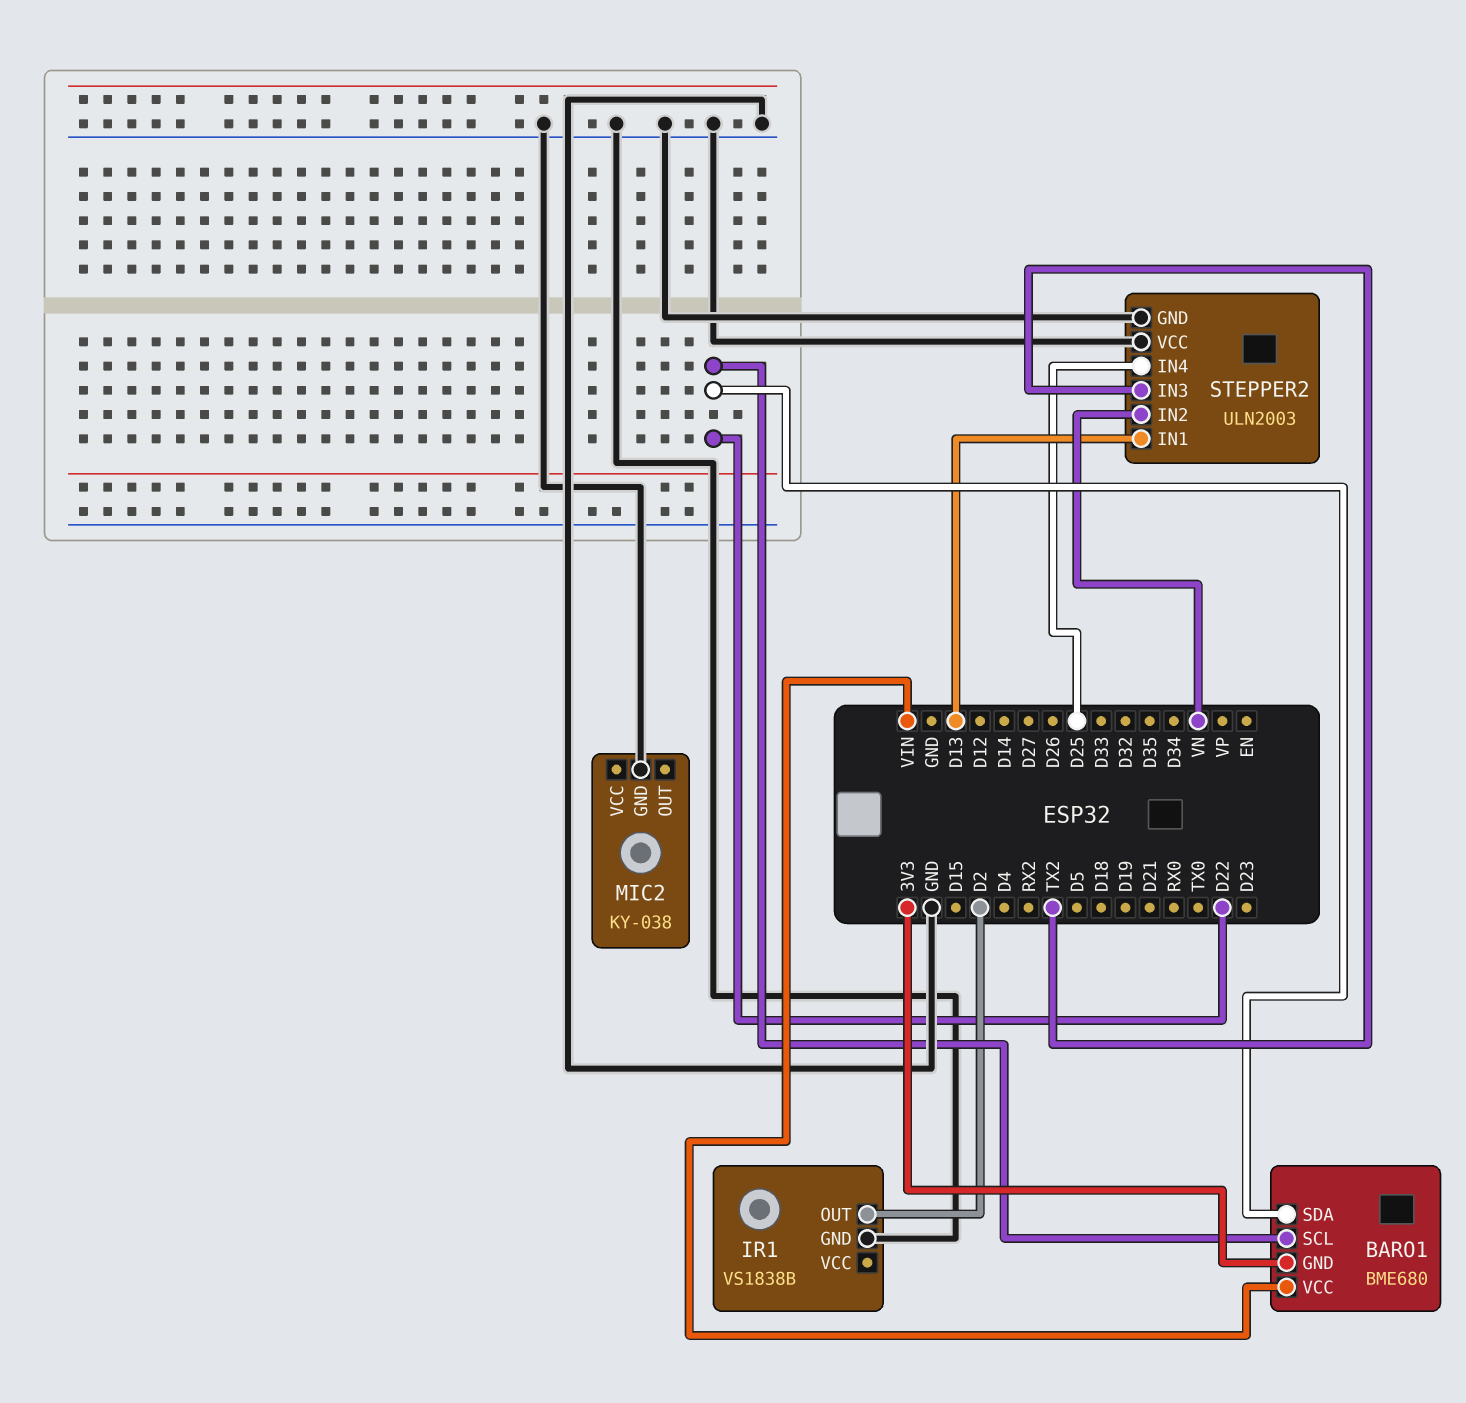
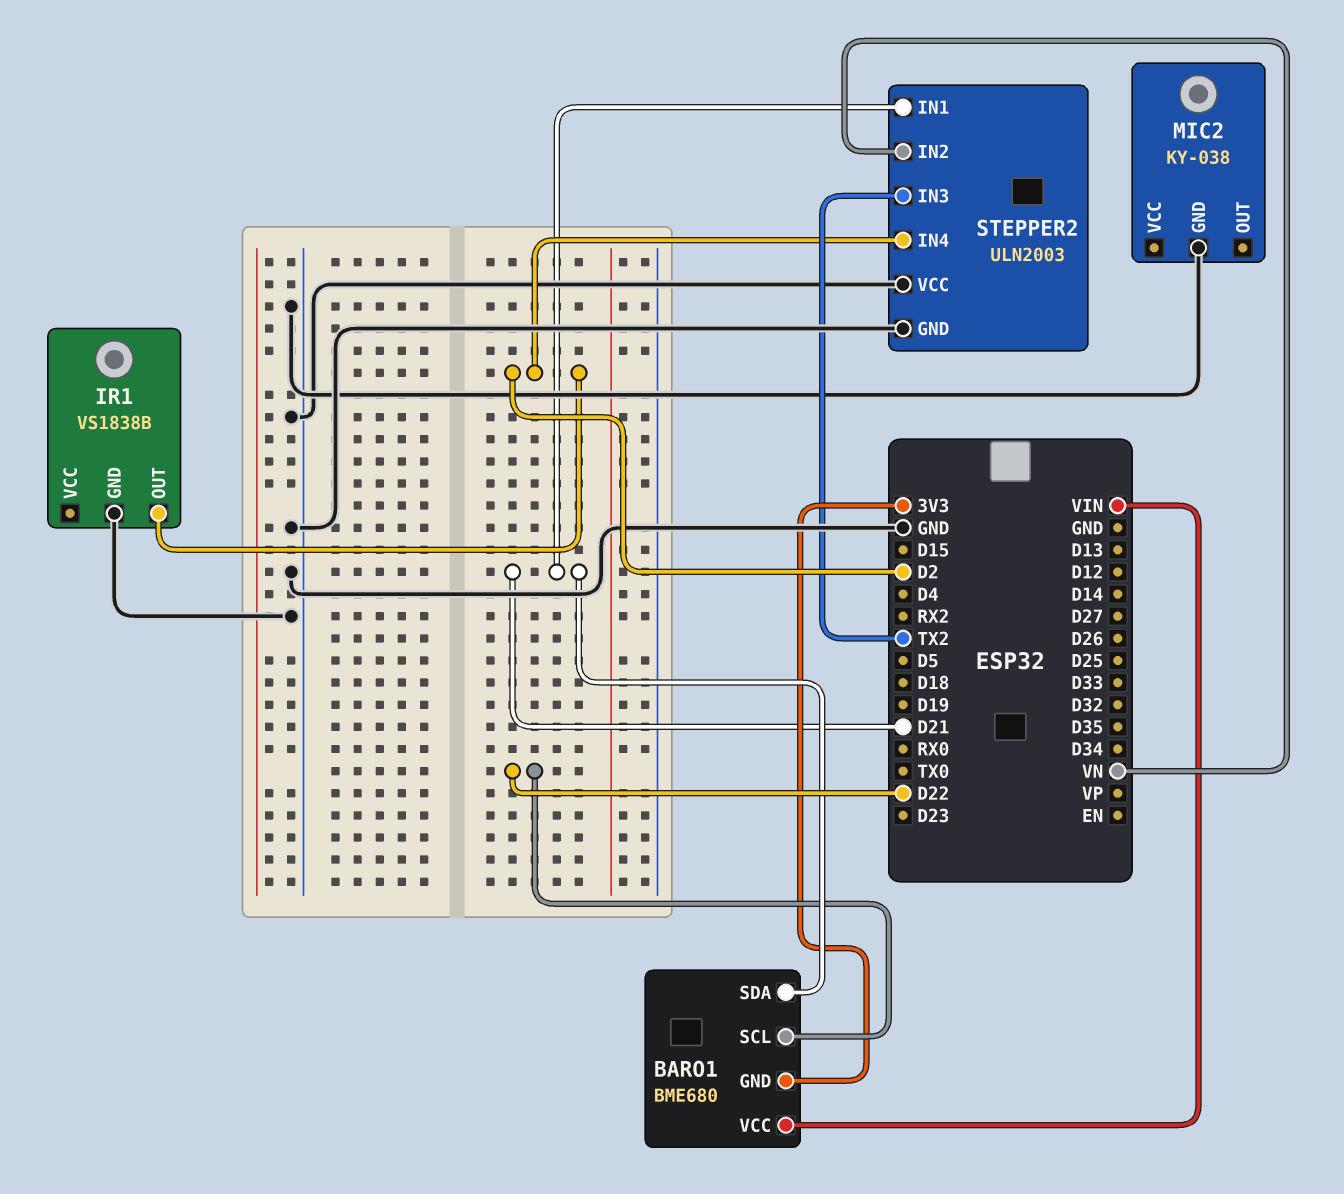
BARO1 pin SDA: D22 -> D21
STEPPER2 pin IN1: D13 -> D21
STEPPER2 pin IN4: D25 -> D2

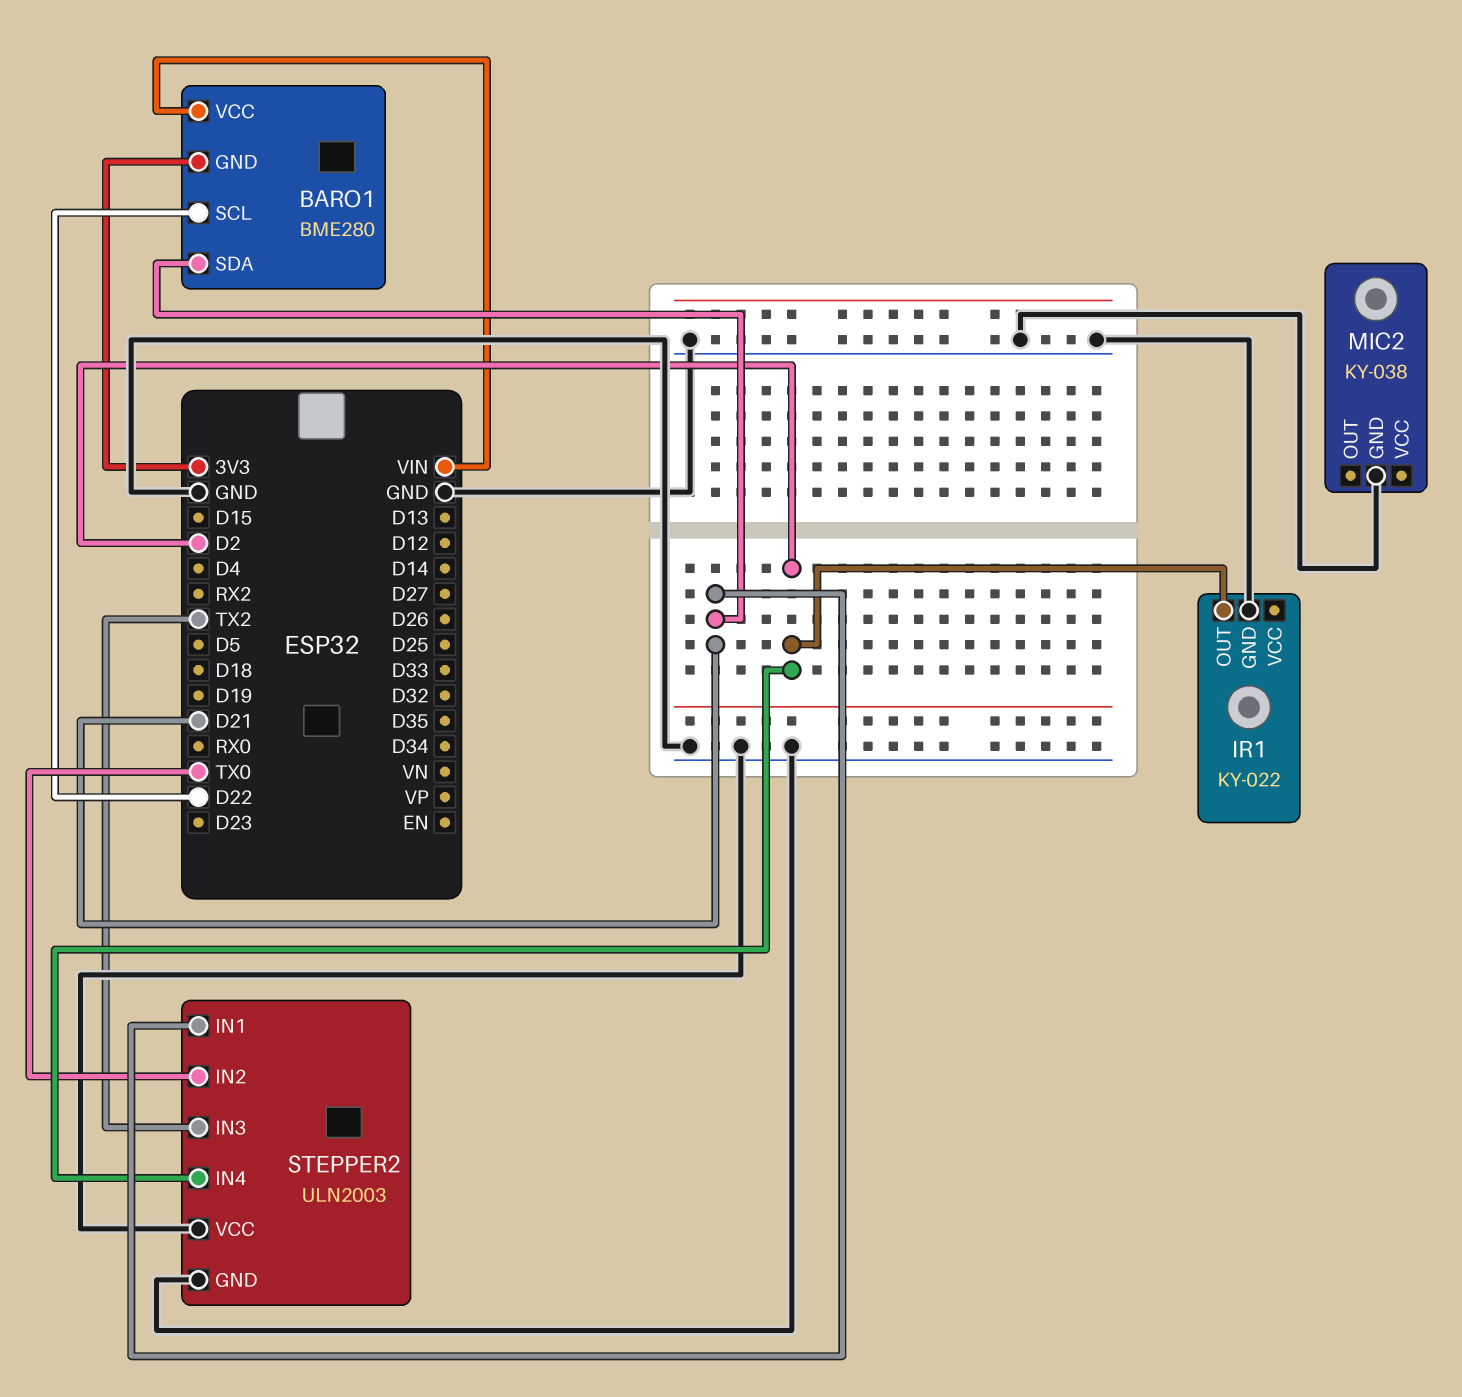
BARO1: BME680 -> BME280
IR1: VS1838B -> KY-022
STEPPER2 pin IN2: VN -> TX0

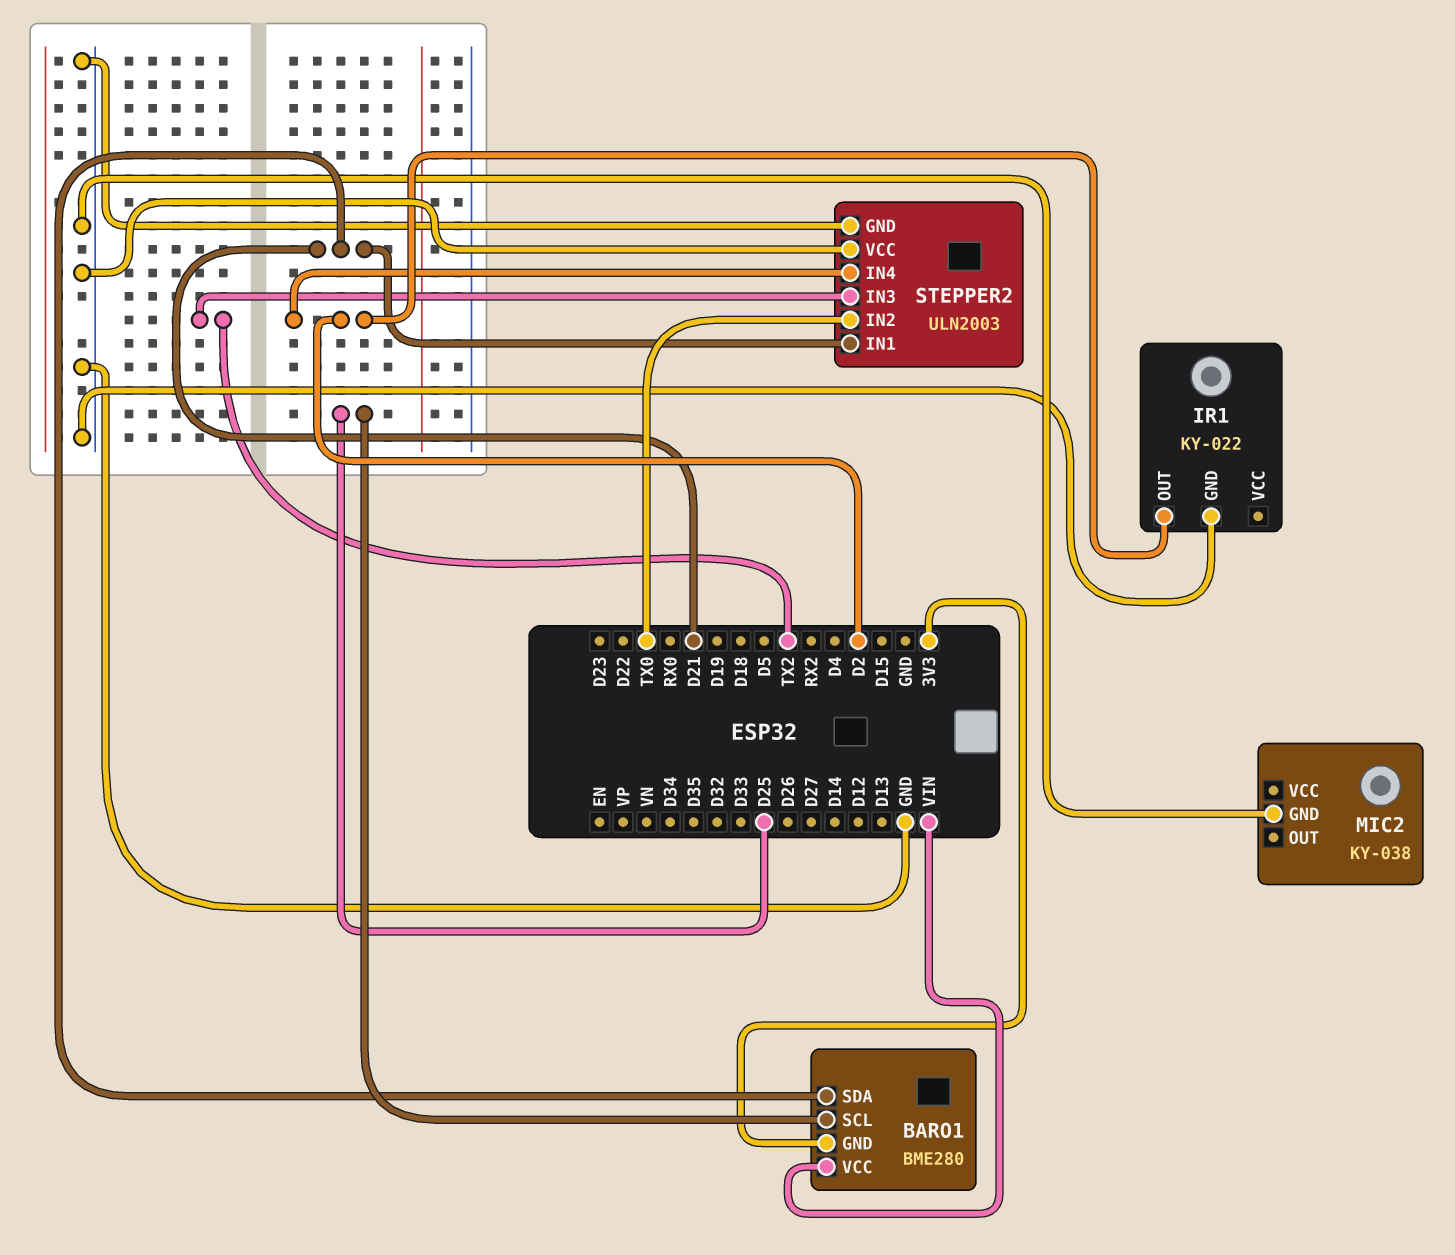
BARO1 pin SCL: D22 -> D25

